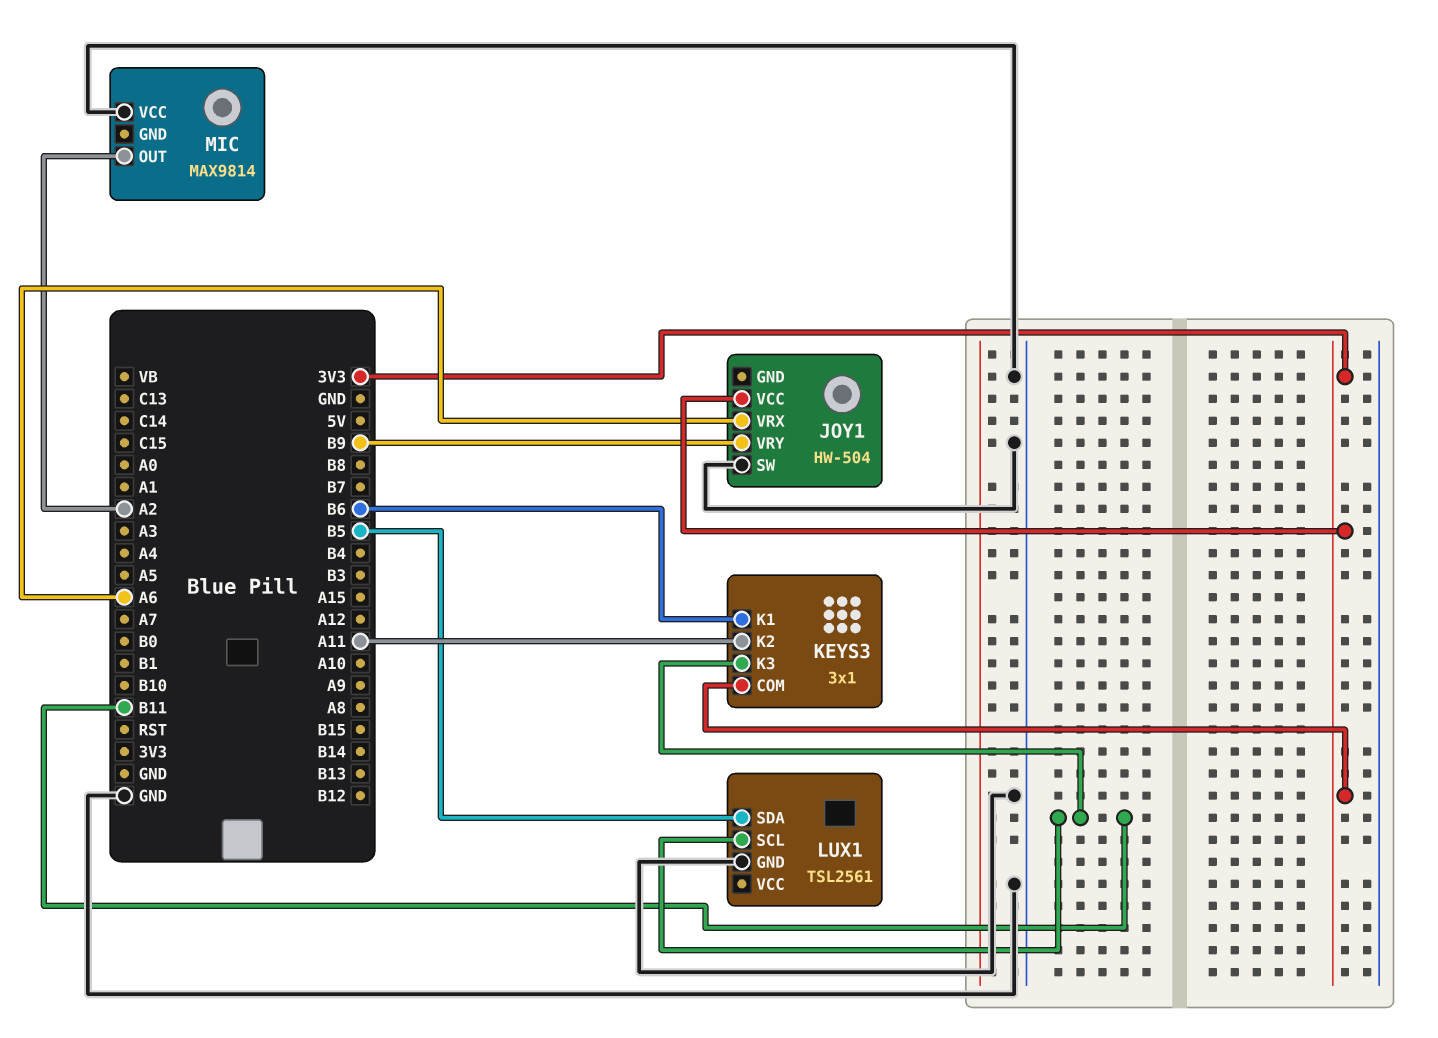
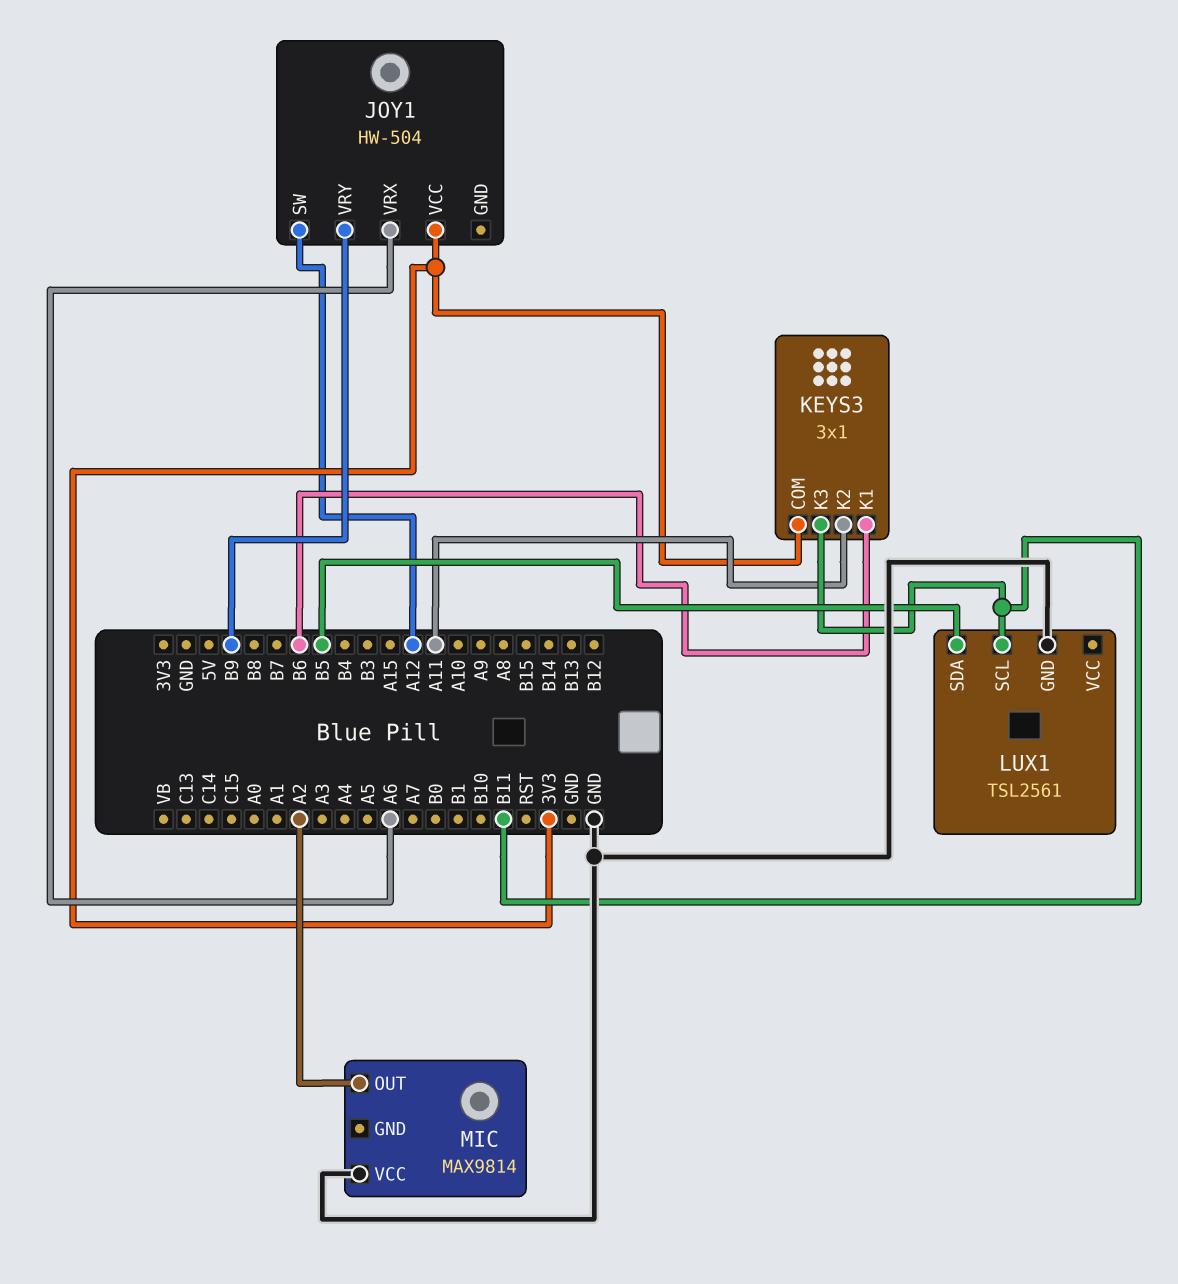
JOY1 pin SW: GND -> A12

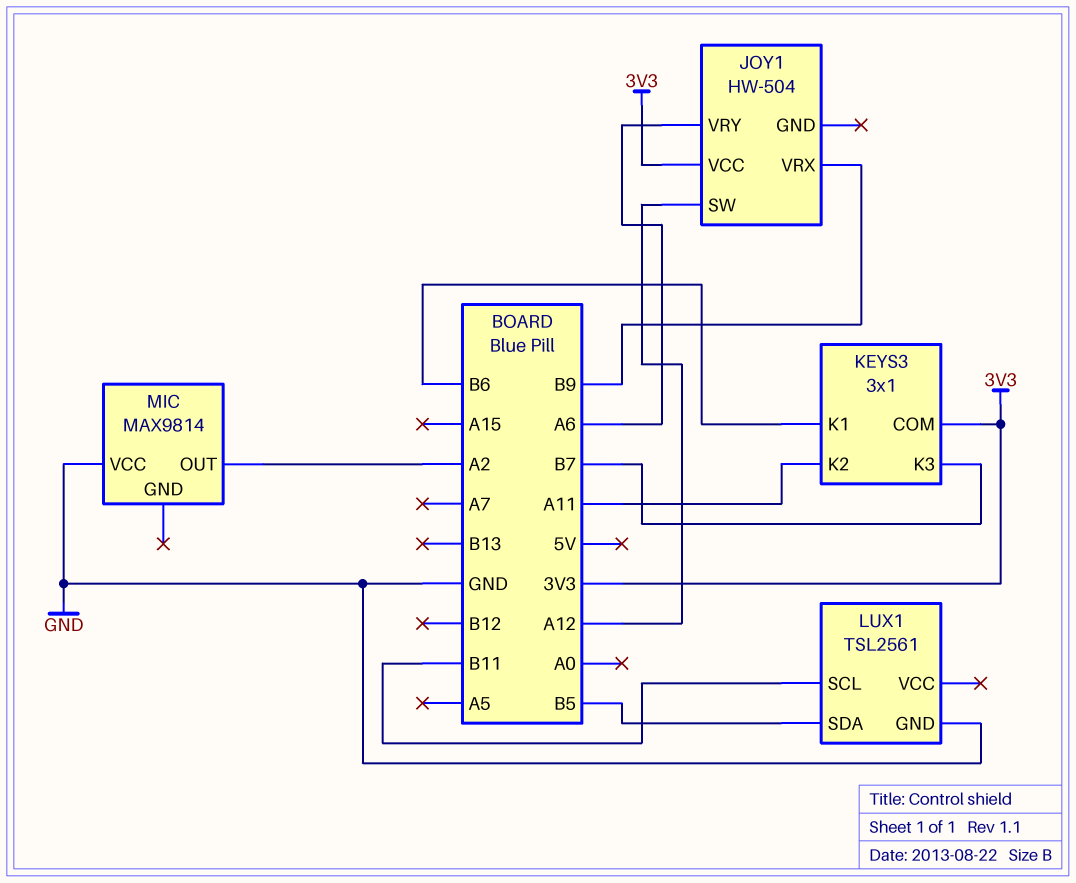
JOY1 pin VRX: A6 -> B9
JOY1 pin VRY: B9 -> A6
KEYS3 pin K3: B11 -> B7

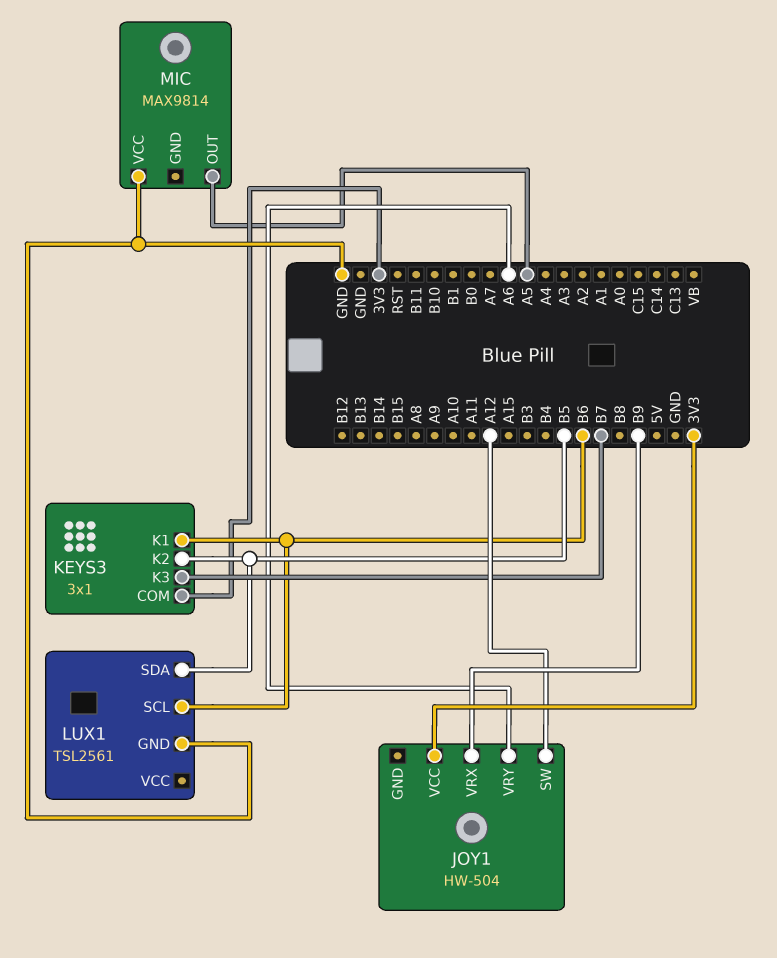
KEYS3 pin K2: A11 -> B5
LUX1 pin SCL: B11 -> B6
MIC pin OUT: A2 -> A5

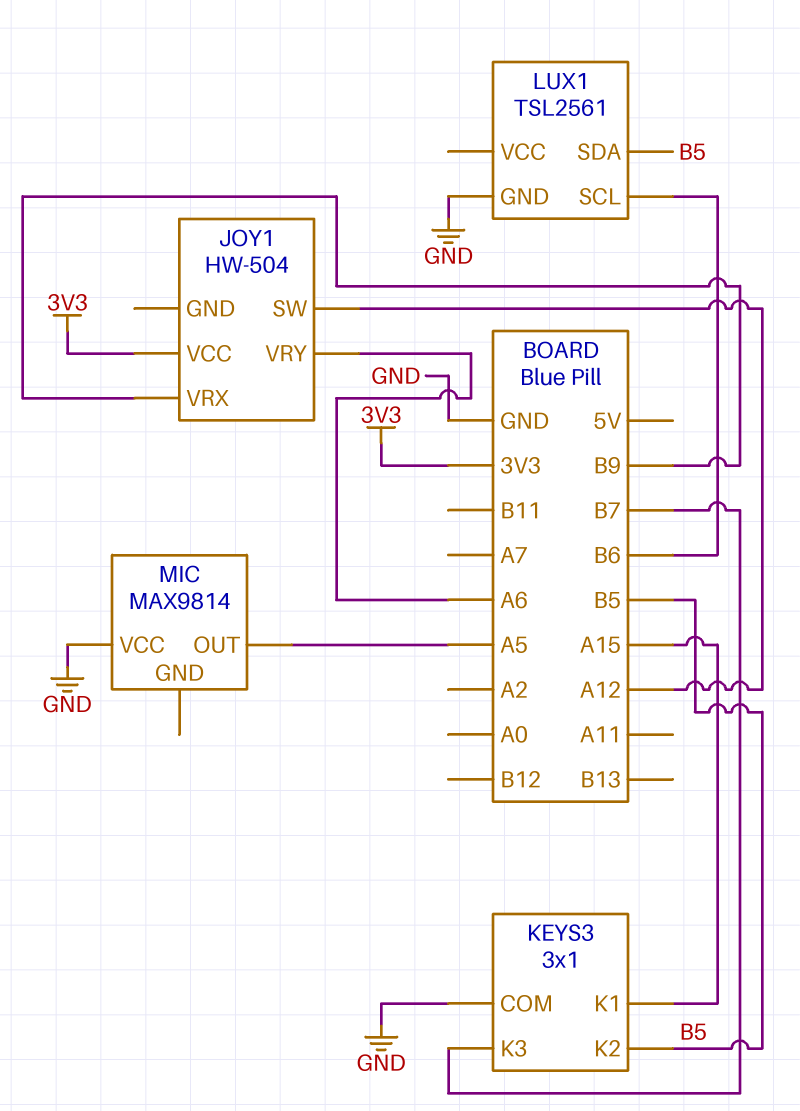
KEYS3 pin COM: 3V3 -> GND
KEYS3 pin K1: B6 -> A15

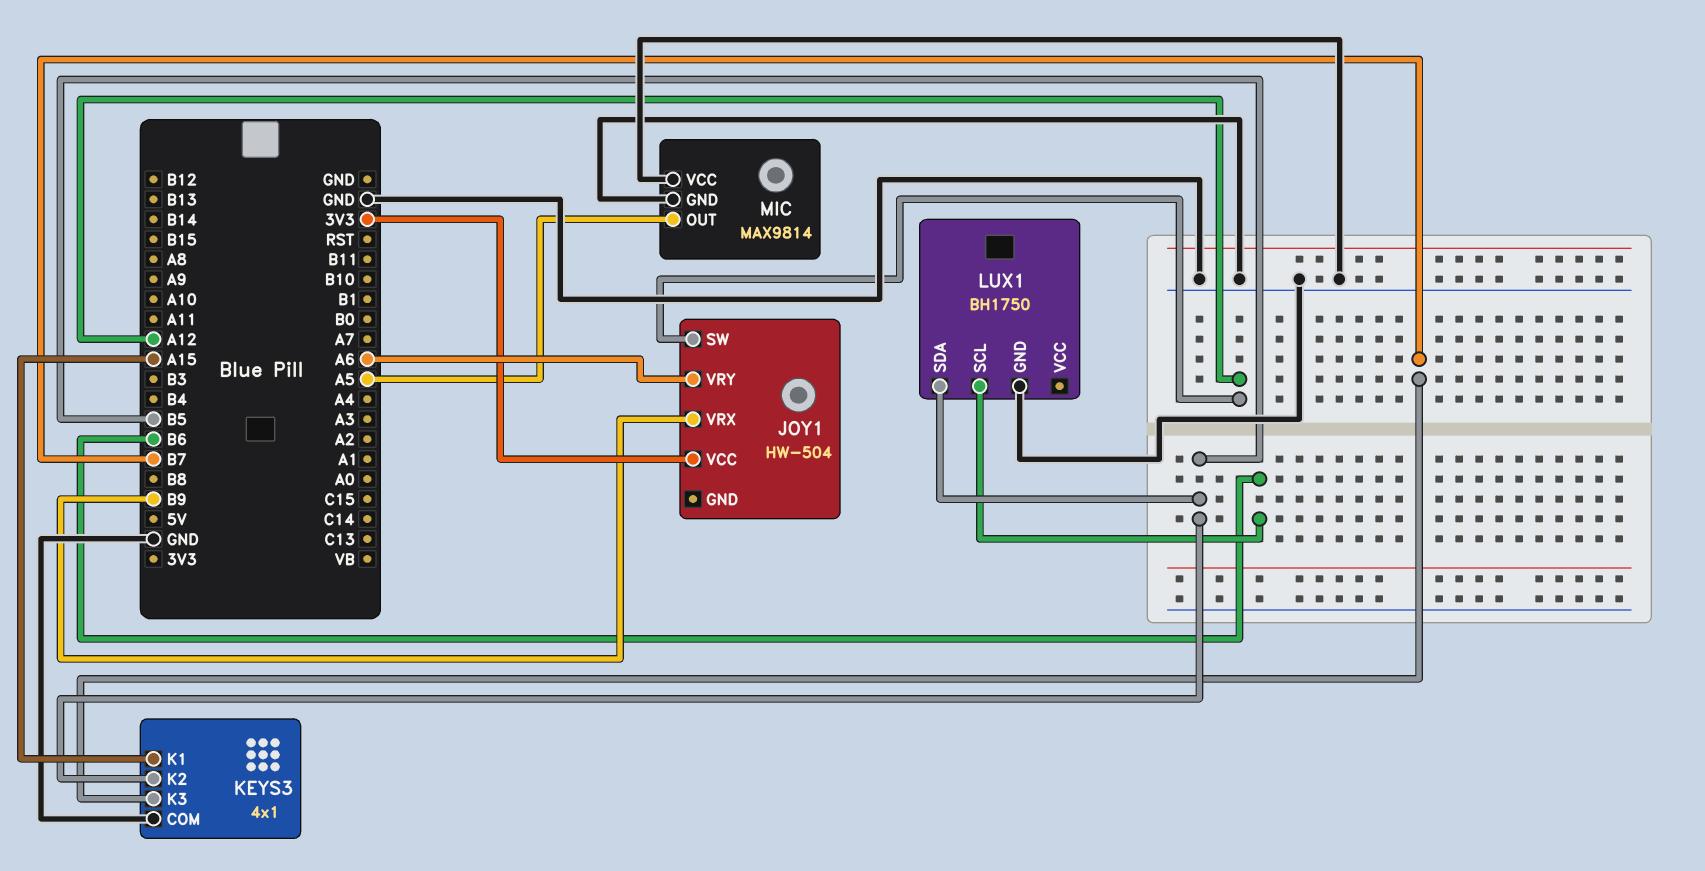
KEYS3: 3x1 -> 4x1
LUX1: TSL2561 -> BH1750
MIC pin GND: none -> GND

